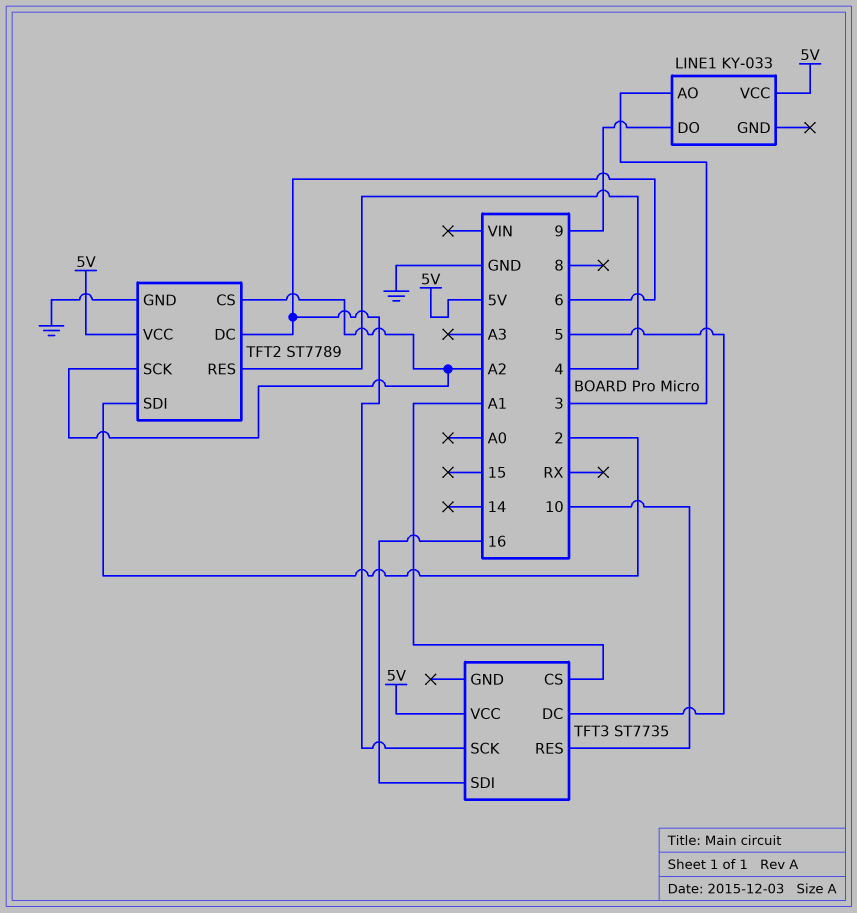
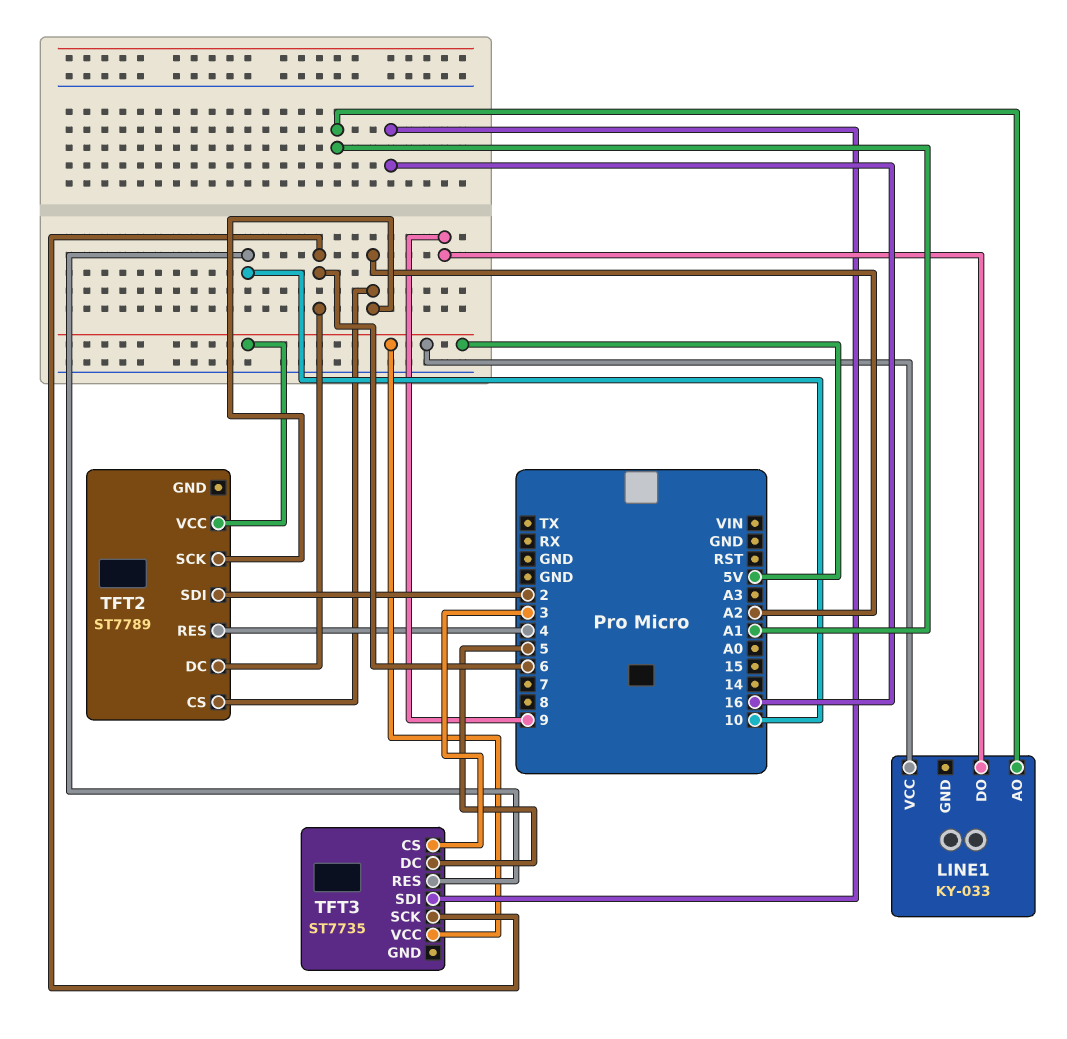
LINE1 pin AO: 3 -> A1
TFT2 pin GND: GND -> none
TFT3 pin CS: A1 -> 3

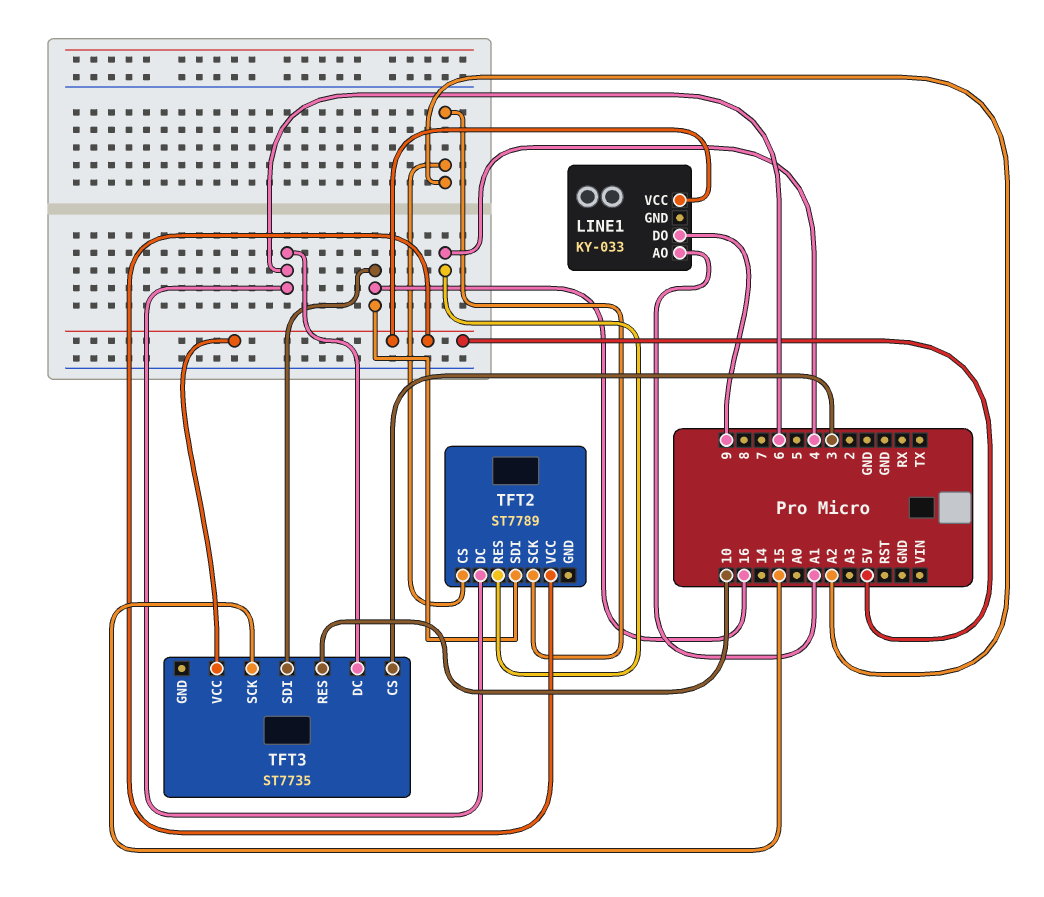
TFT2 pin SDI: 2 -> 16
TFT3 pin DC: 5 -> 6
TFT3 pin SCK: 6 -> 15

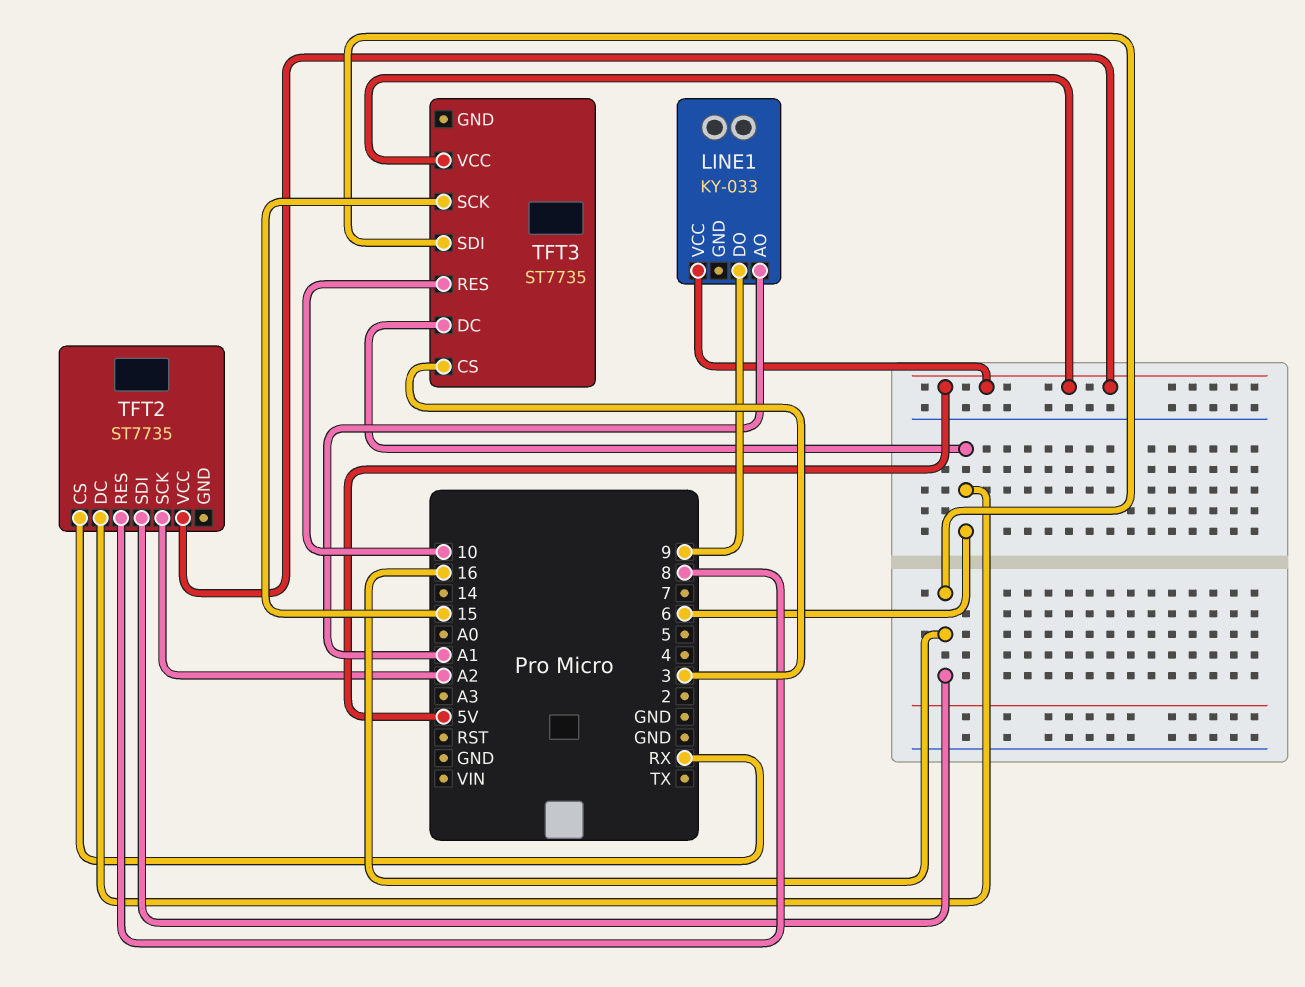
TFT2: ST7789 -> ST7735
TFT2 pin CS: A2 -> RX
TFT2 pin RES: 4 -> 8

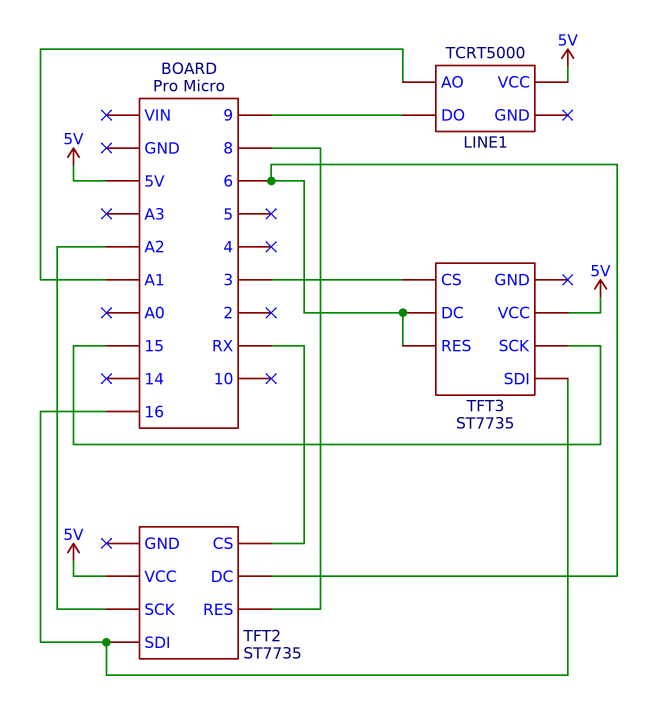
LINE1: KY-033 -> TCRT5000
TFT3 pin RES: 10 -> 6

